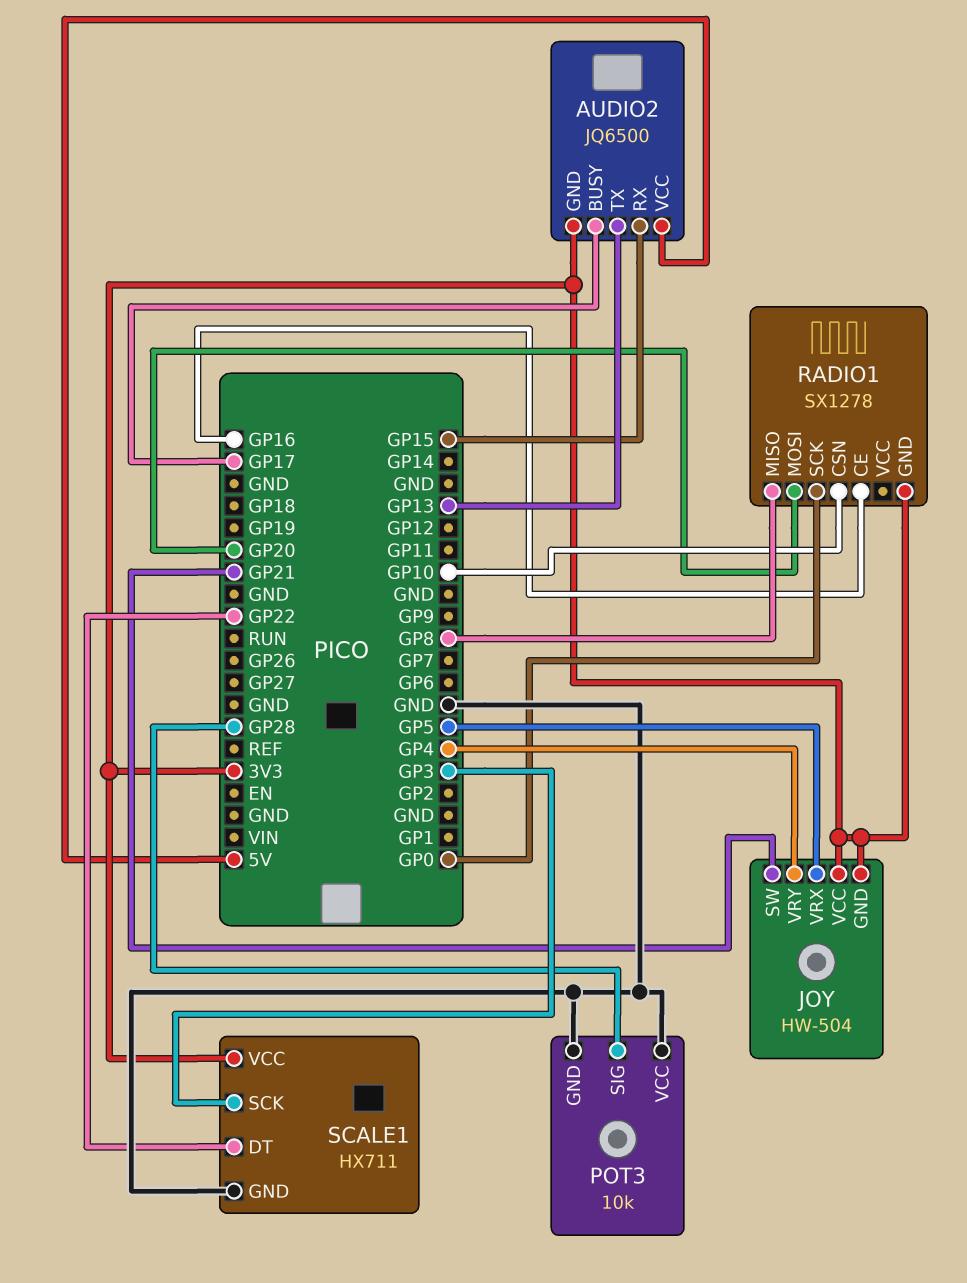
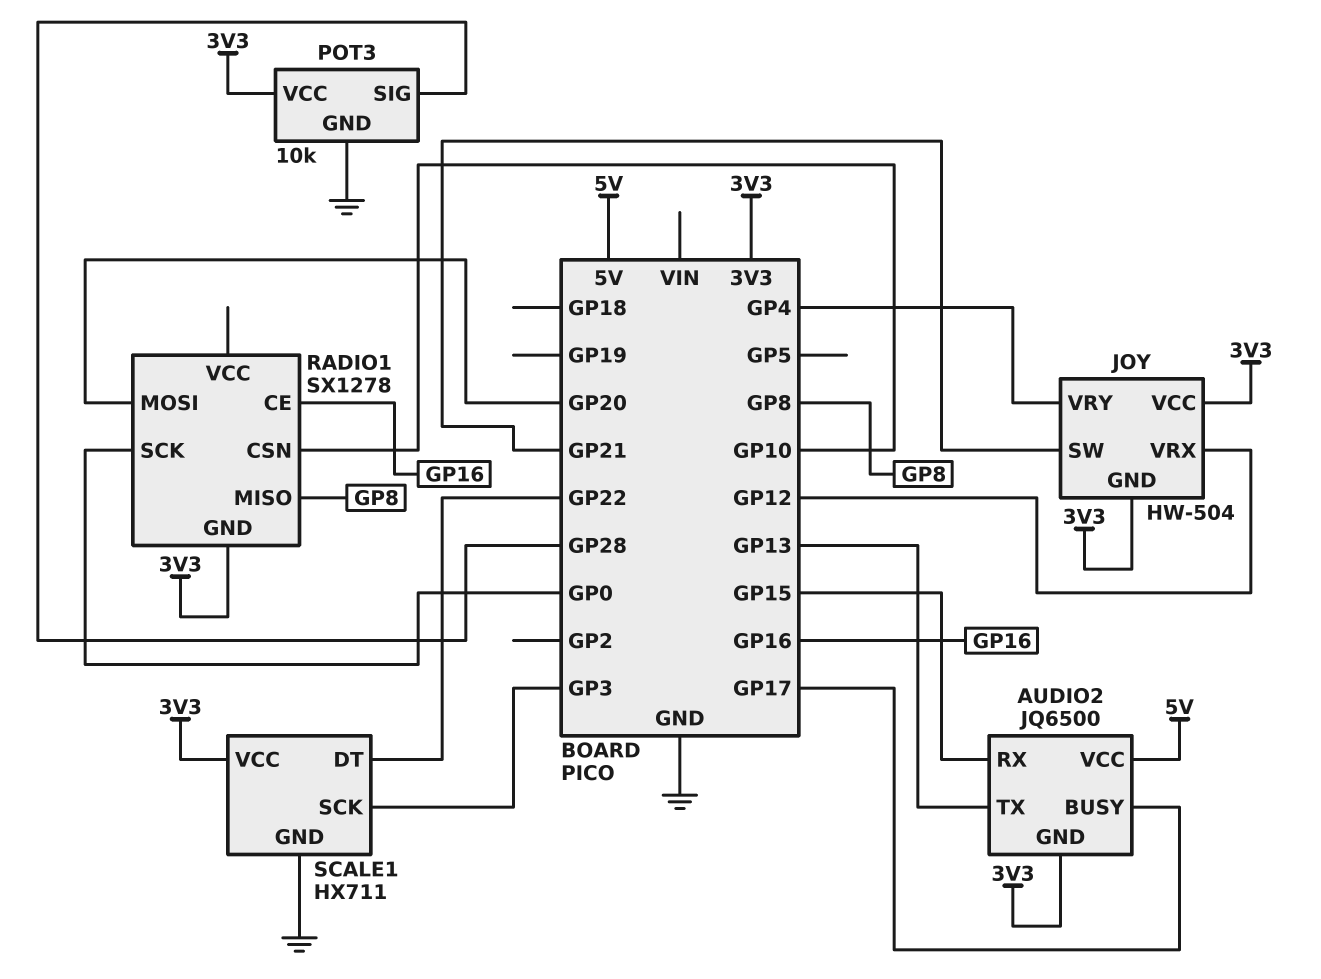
JOY pin VRX: GP5 -> GP12
POT3 pin VCC: GND -> 3V3

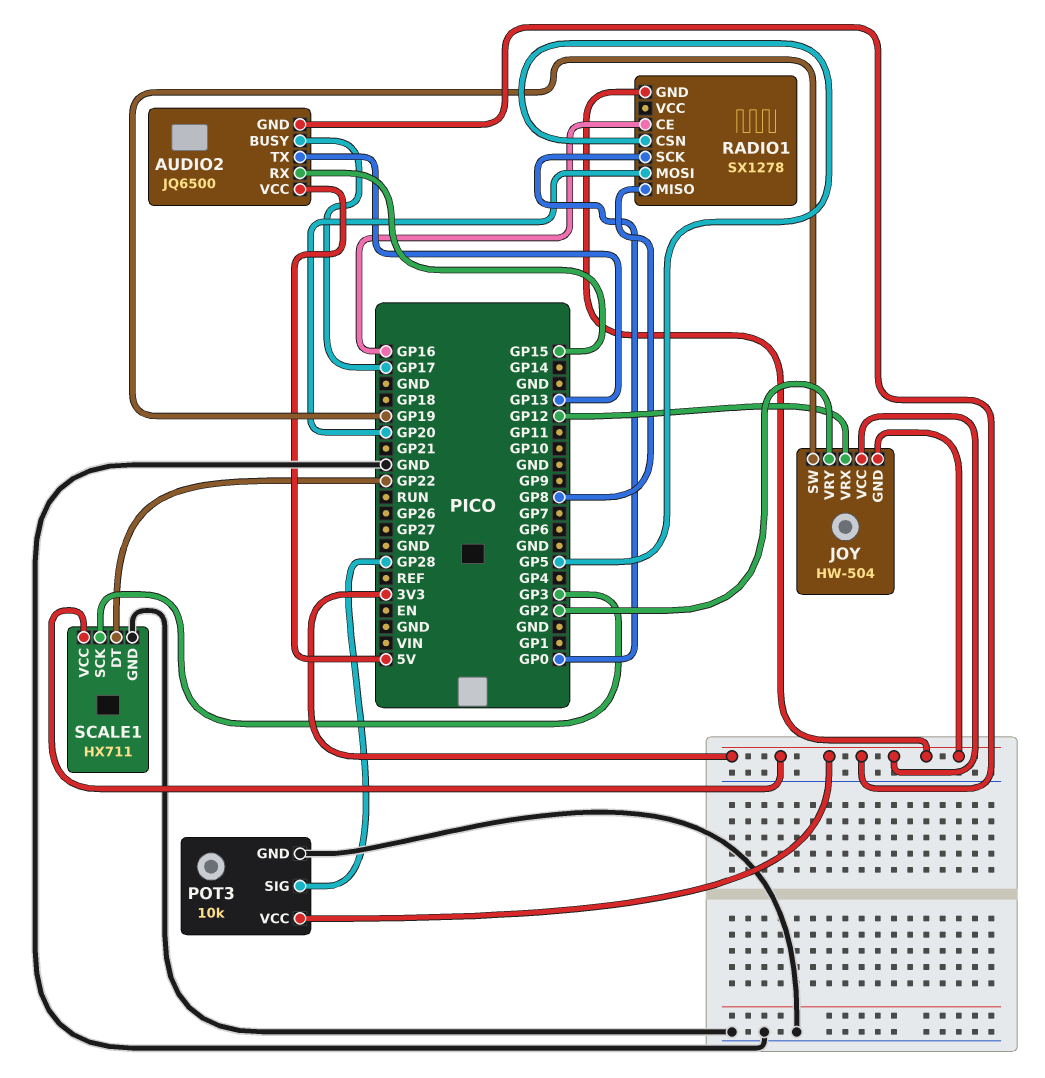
JOY pin SW: GP21 -> GP19
JOY pin VRY: GP4 -> GP2
RADIO1 pin CSN: GP10 -> GP5

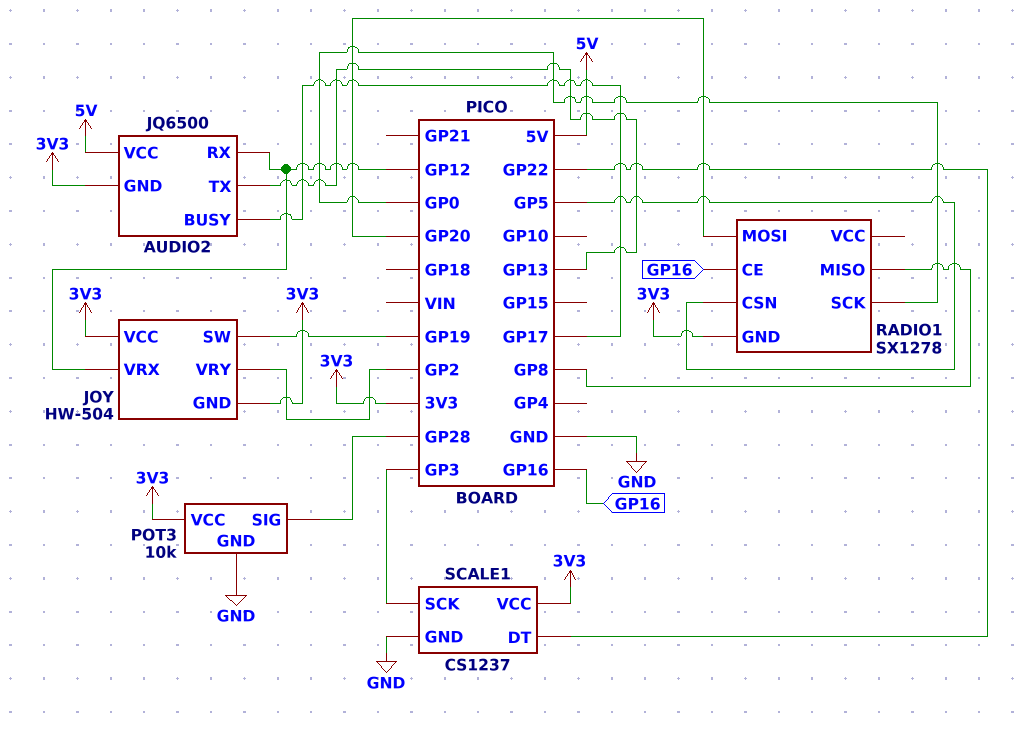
AUDIO2 pin RX: GP15 -> GP12
SCALE1: HX711 -> CS1237

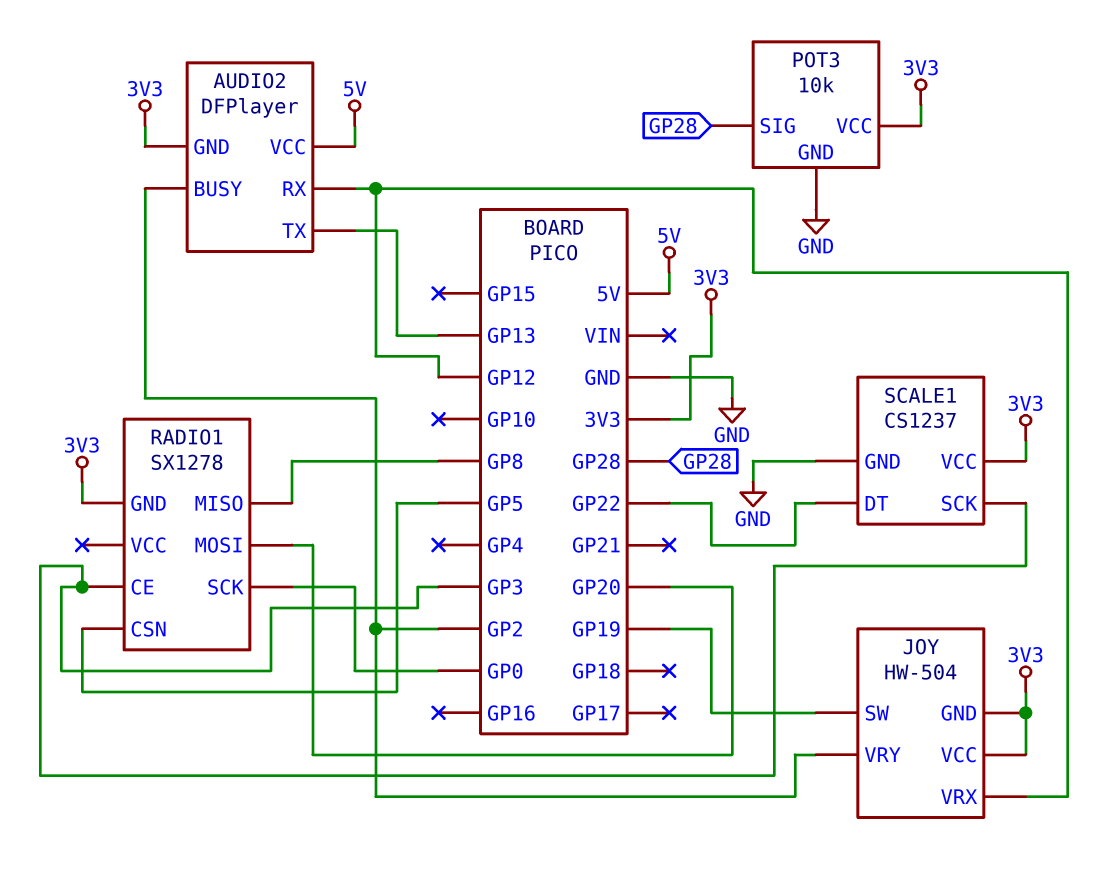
AUDIO2: JQ6500 -> DFPlayer
AUDIO2 pin BUSY: GP17 -> GP2
RADIO1 pin CE: GP16 -> GP3

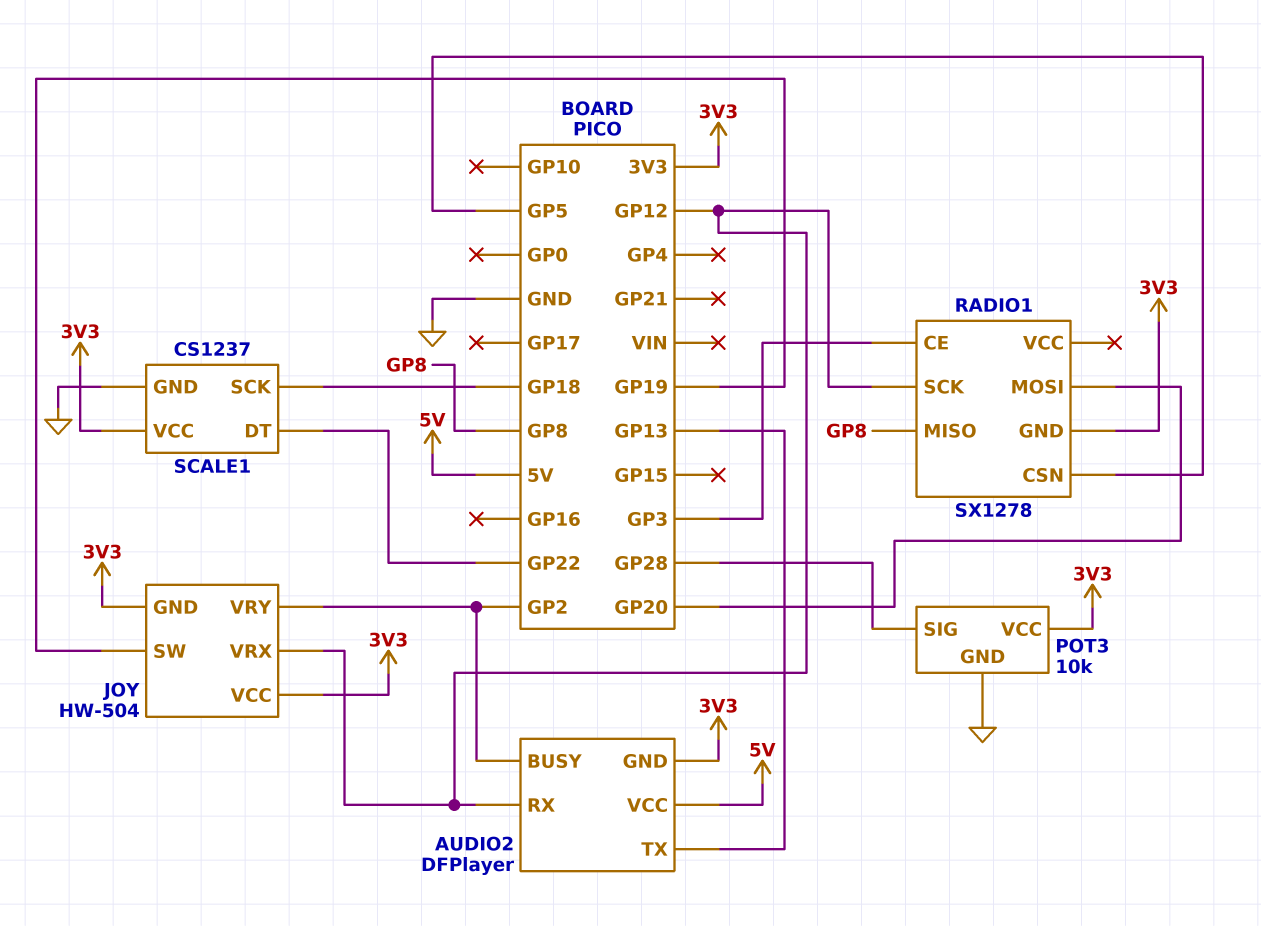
RADIO1 pin SCK: GP0 -> GP12
SCALE1 pin SCK: GP3 -> GP18

